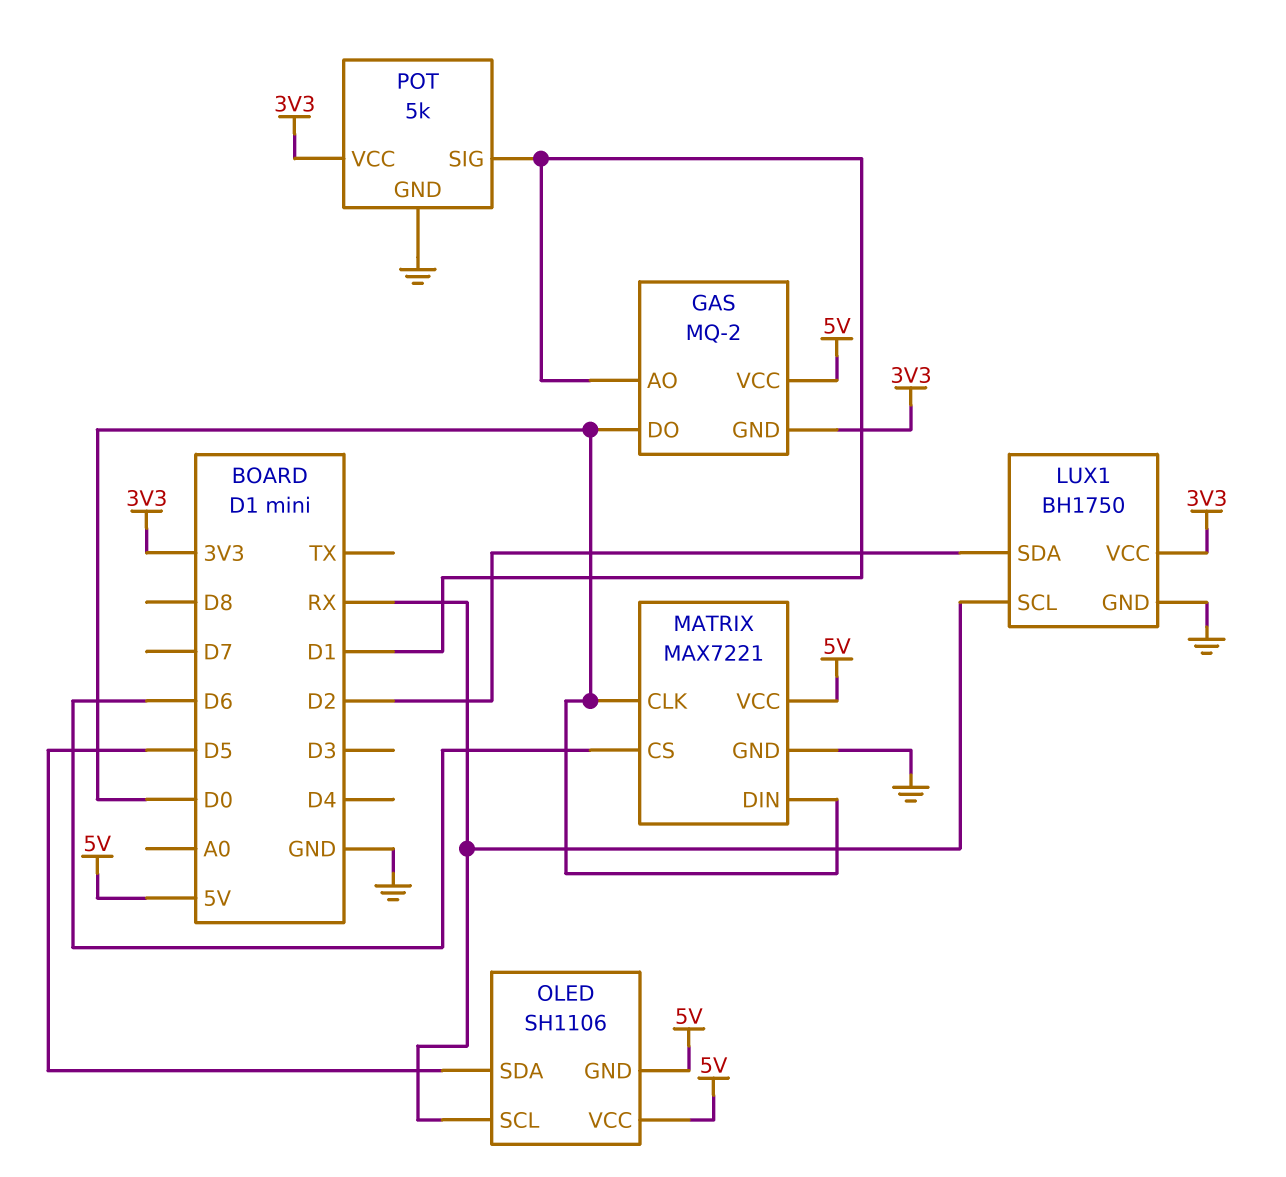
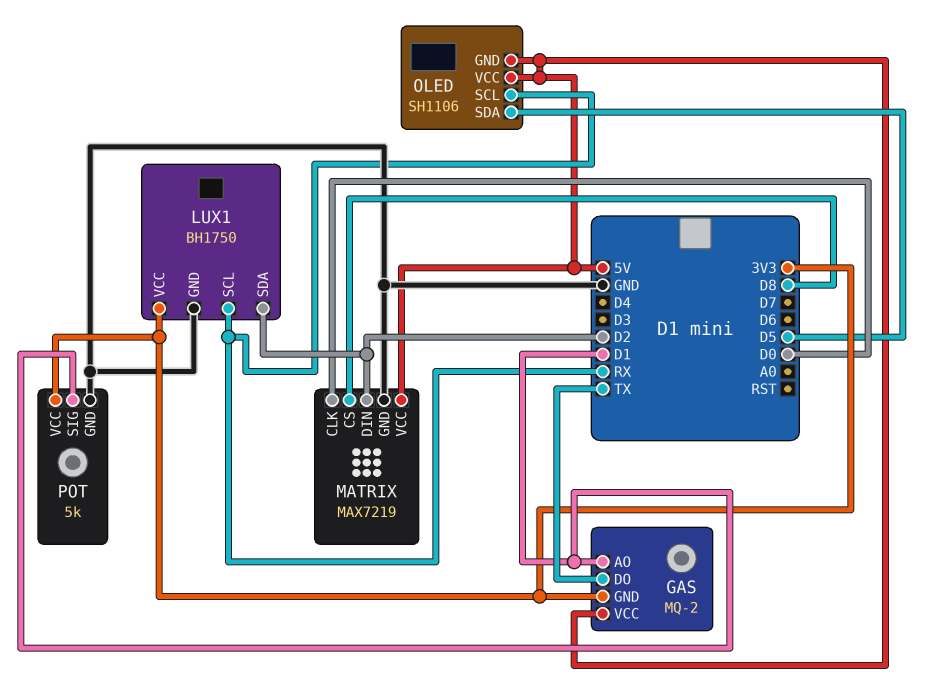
GAS pin DO: D0 -> TX
MATRIX: MAX7221 -> MAX7219
MATRIX pin CS: D6 -> D8
MATRIX pin DIN: D0 -> D2

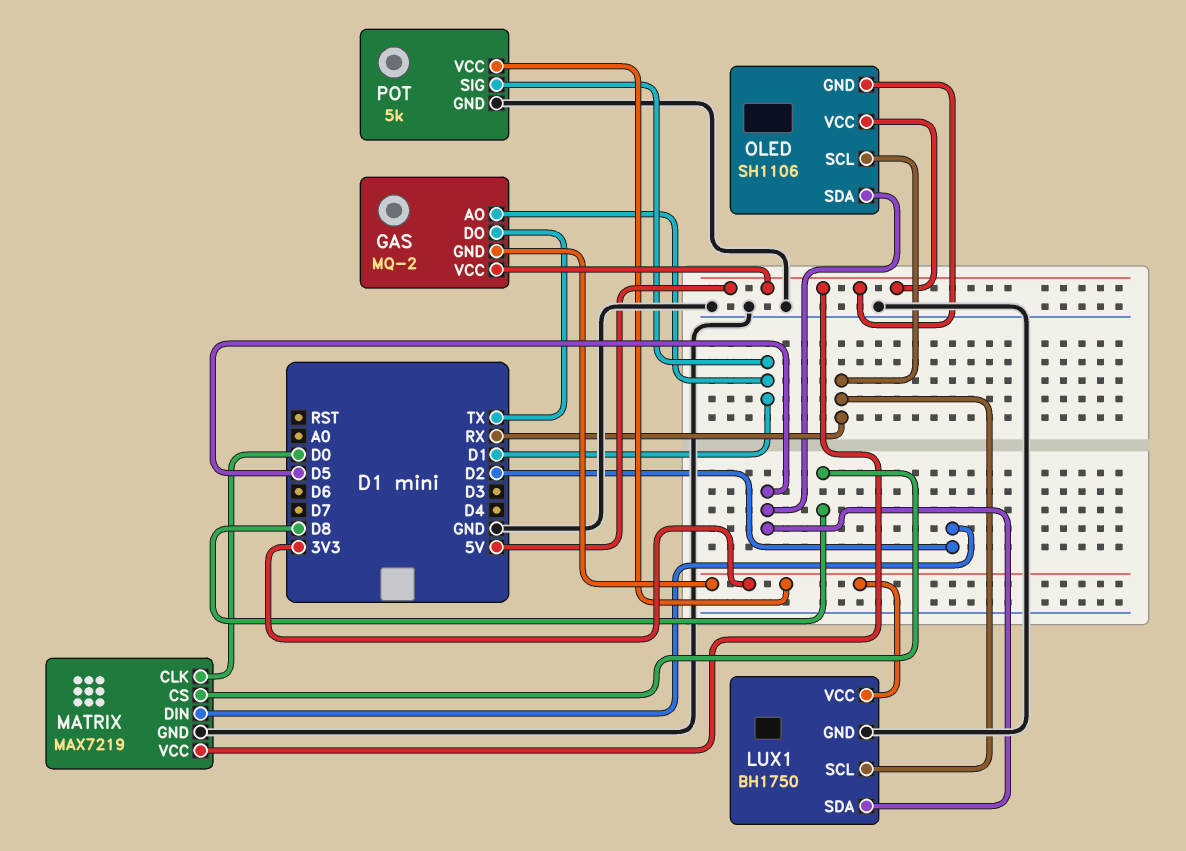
LUX1 pin SDA: D2 -> D5

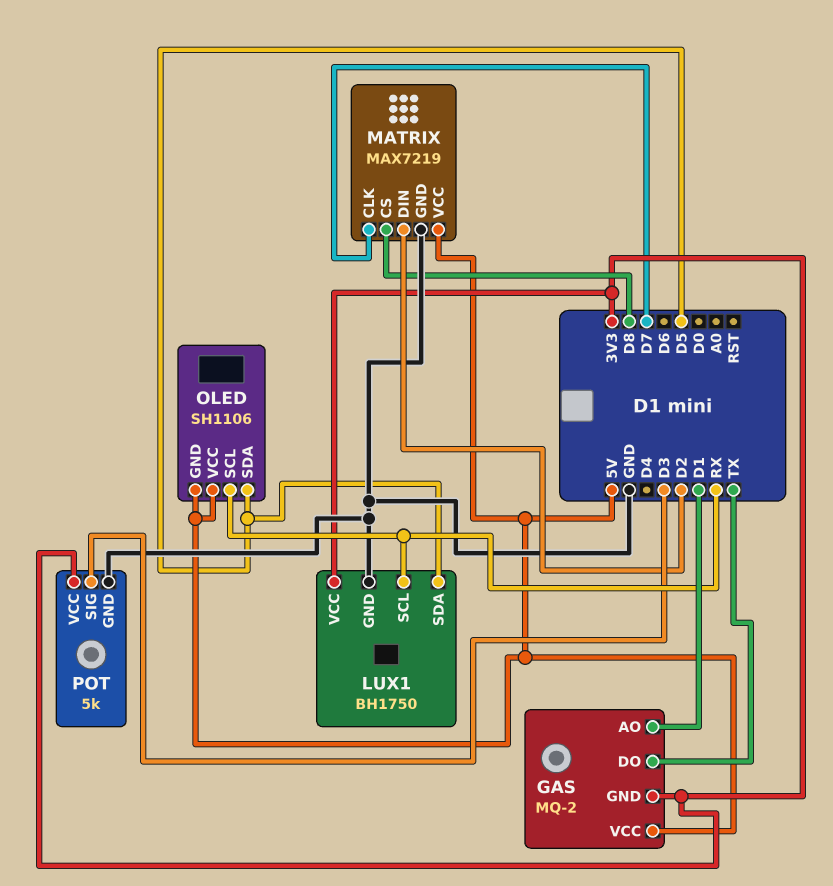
MATRIX pin CLK: D0 -> D7
POT pin SIG: D1 -> D3

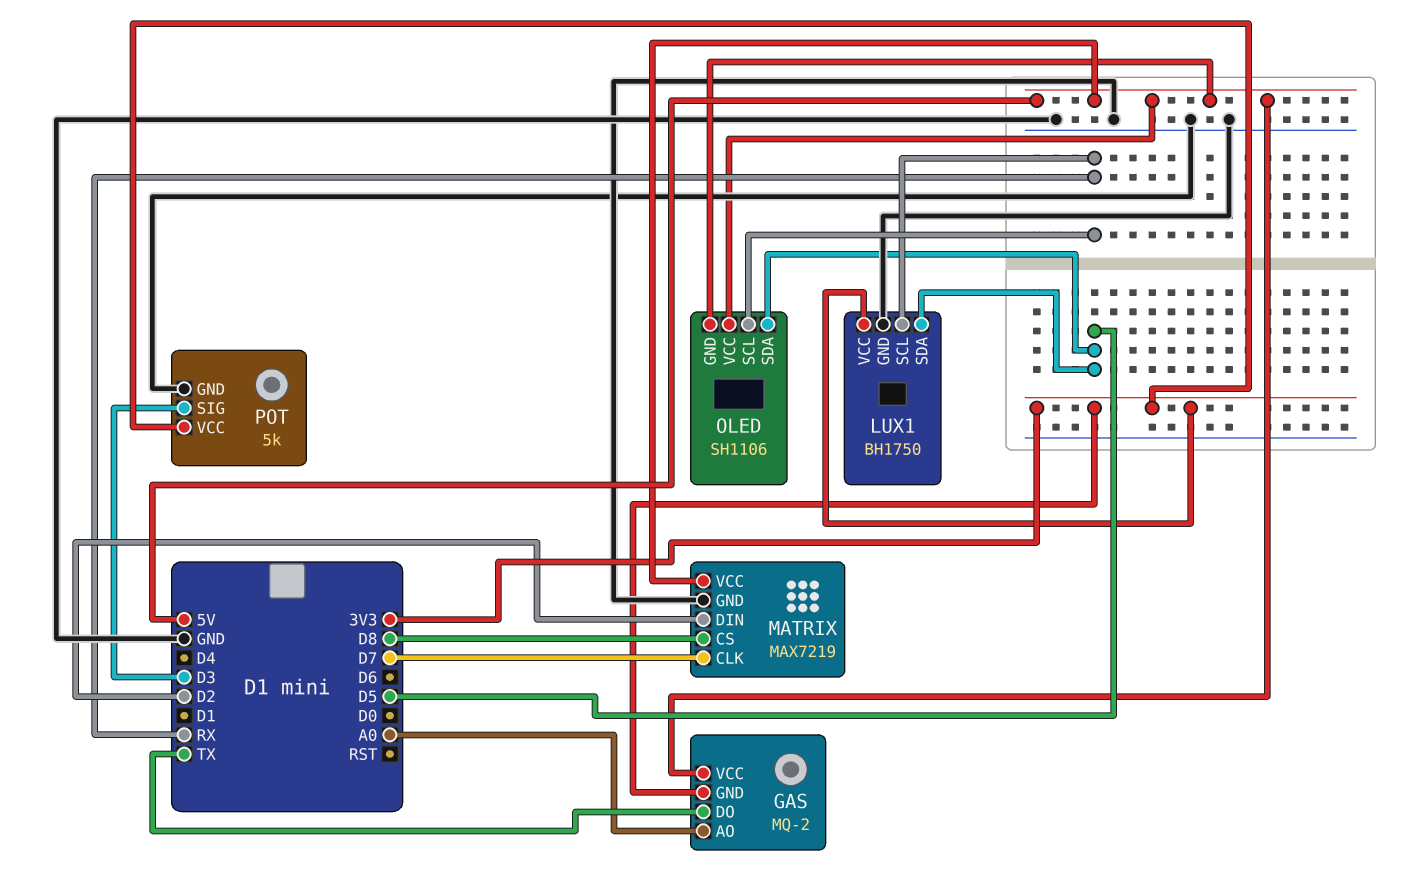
GAS pin AO: D1 -> A0

